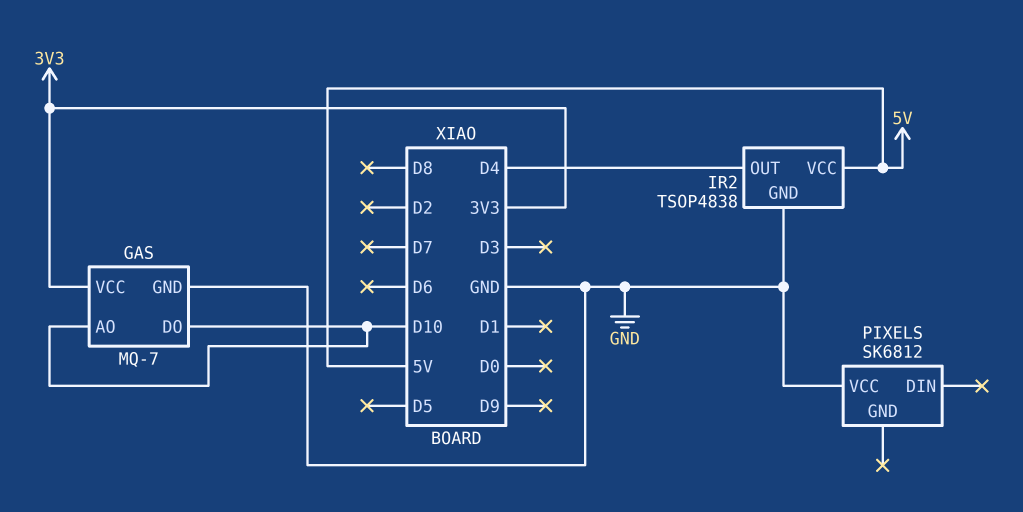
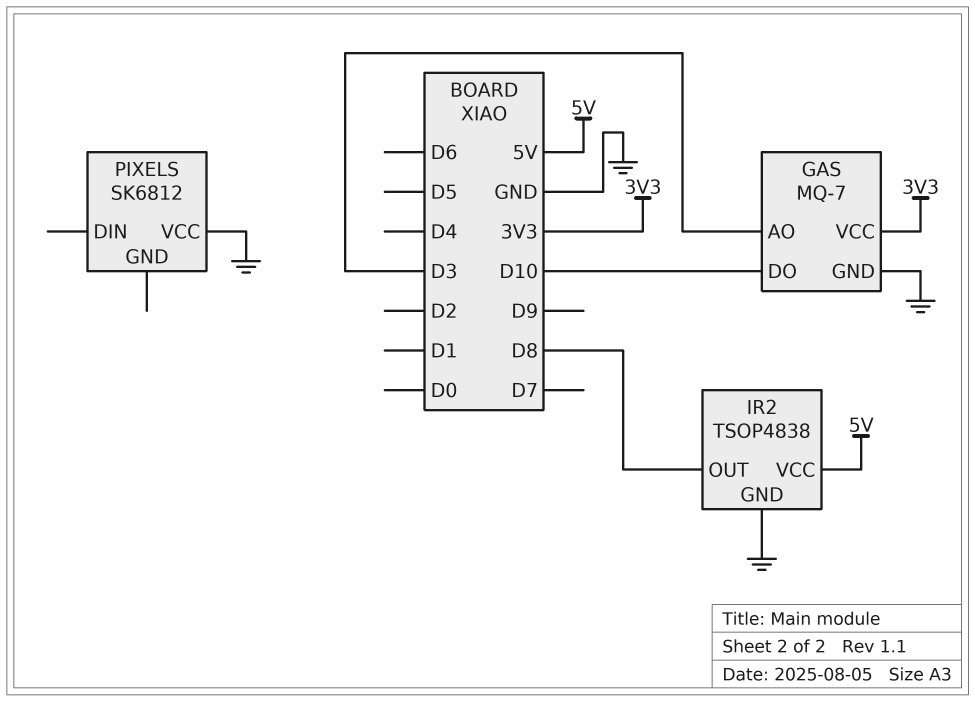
GAS pin AO: D10 -> D3
IR2 pin OUT: D4 -> D8

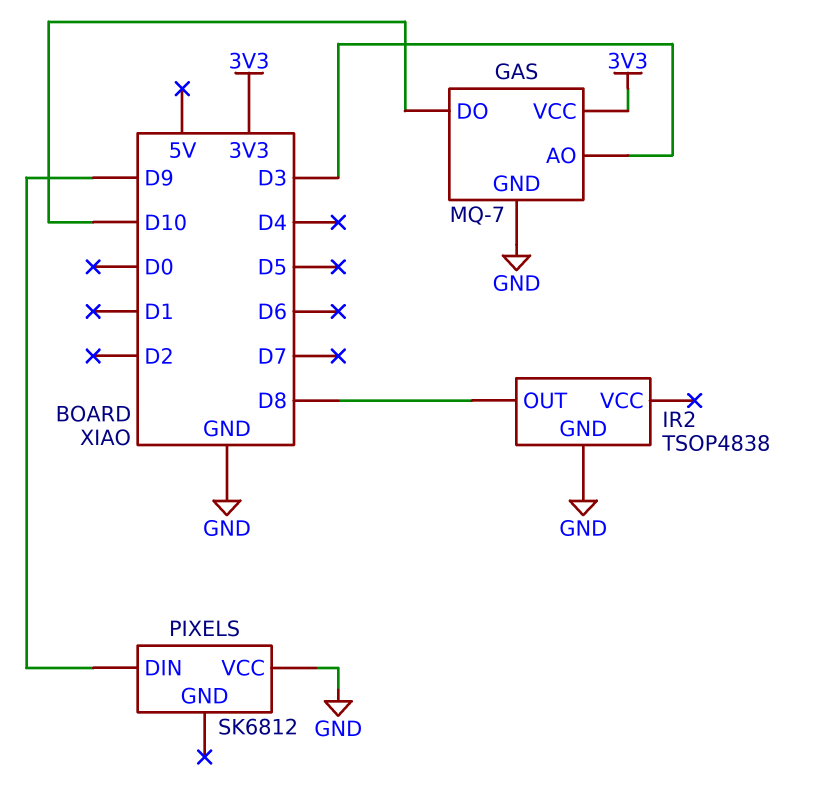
IR2 pin VCC: 5V -> none
PIXELS pin DIN: none -> D9

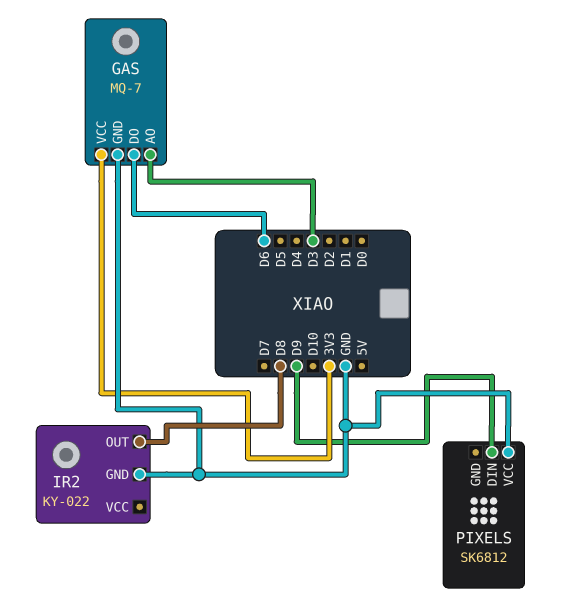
GAS pin DO: D10 -> D6
IR2: TSOP4838 -> KY-022

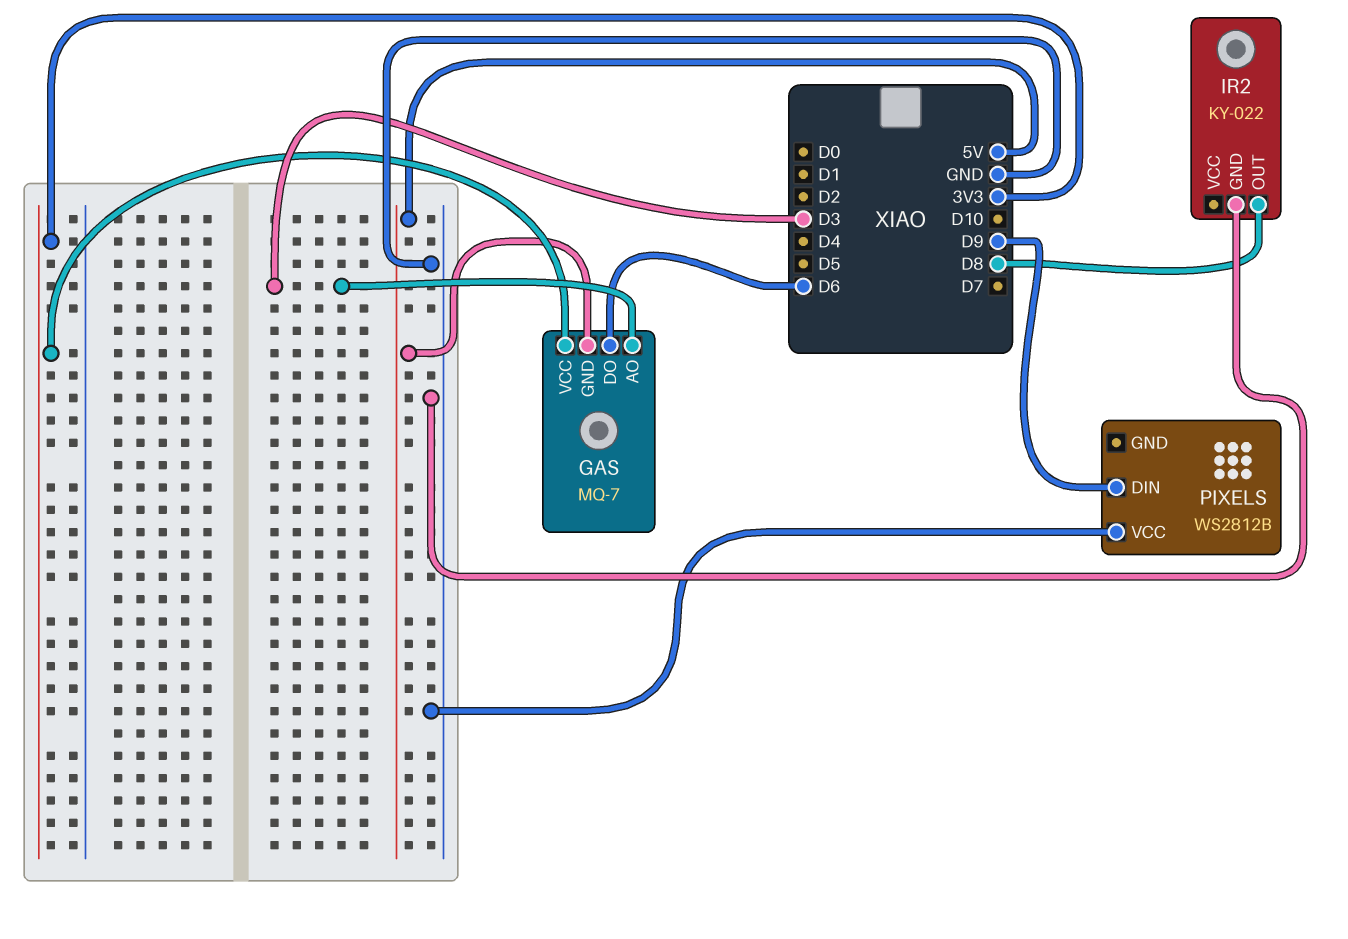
GAS pin GND: GND -> 5V
PIXELS: SK6812 -> WS2812B

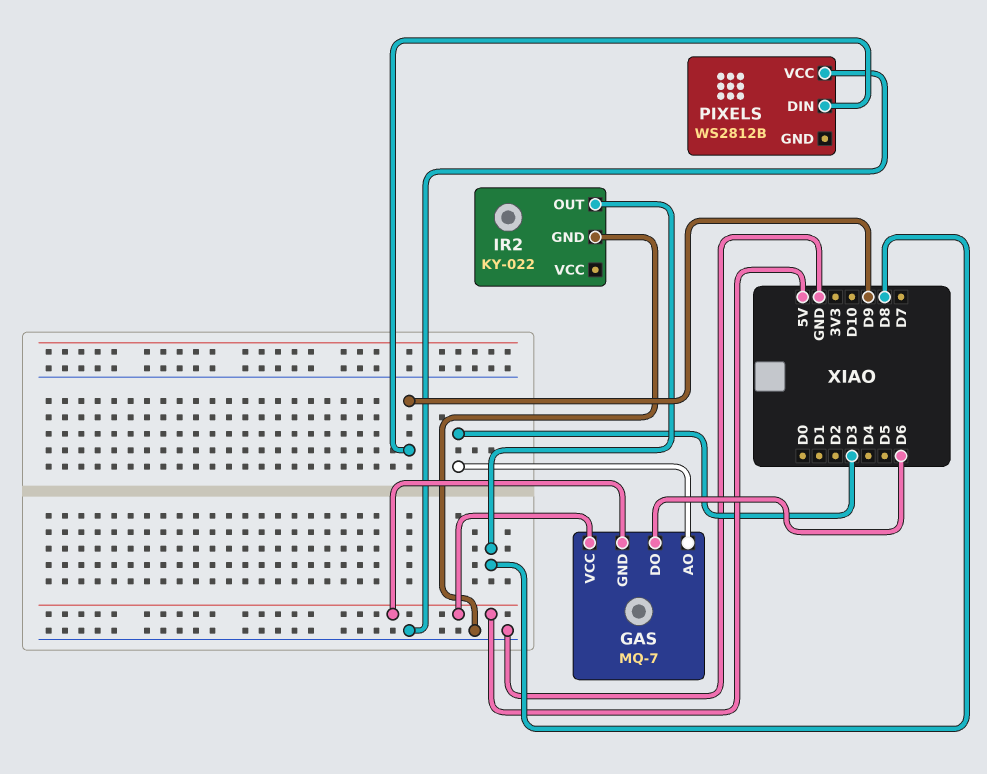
GAS pin VCC: 3V3 -> 5V

